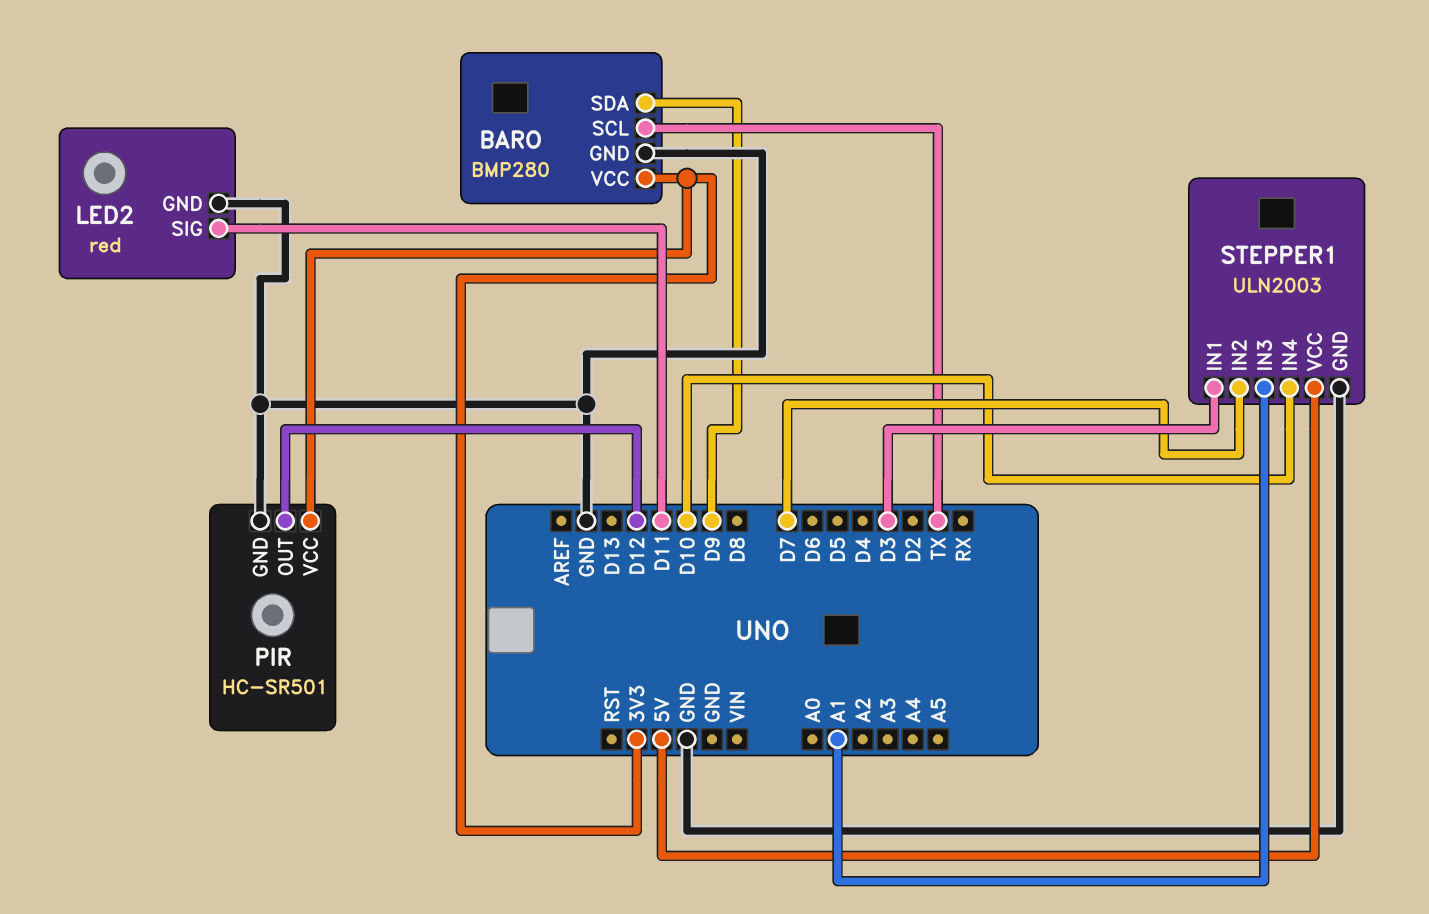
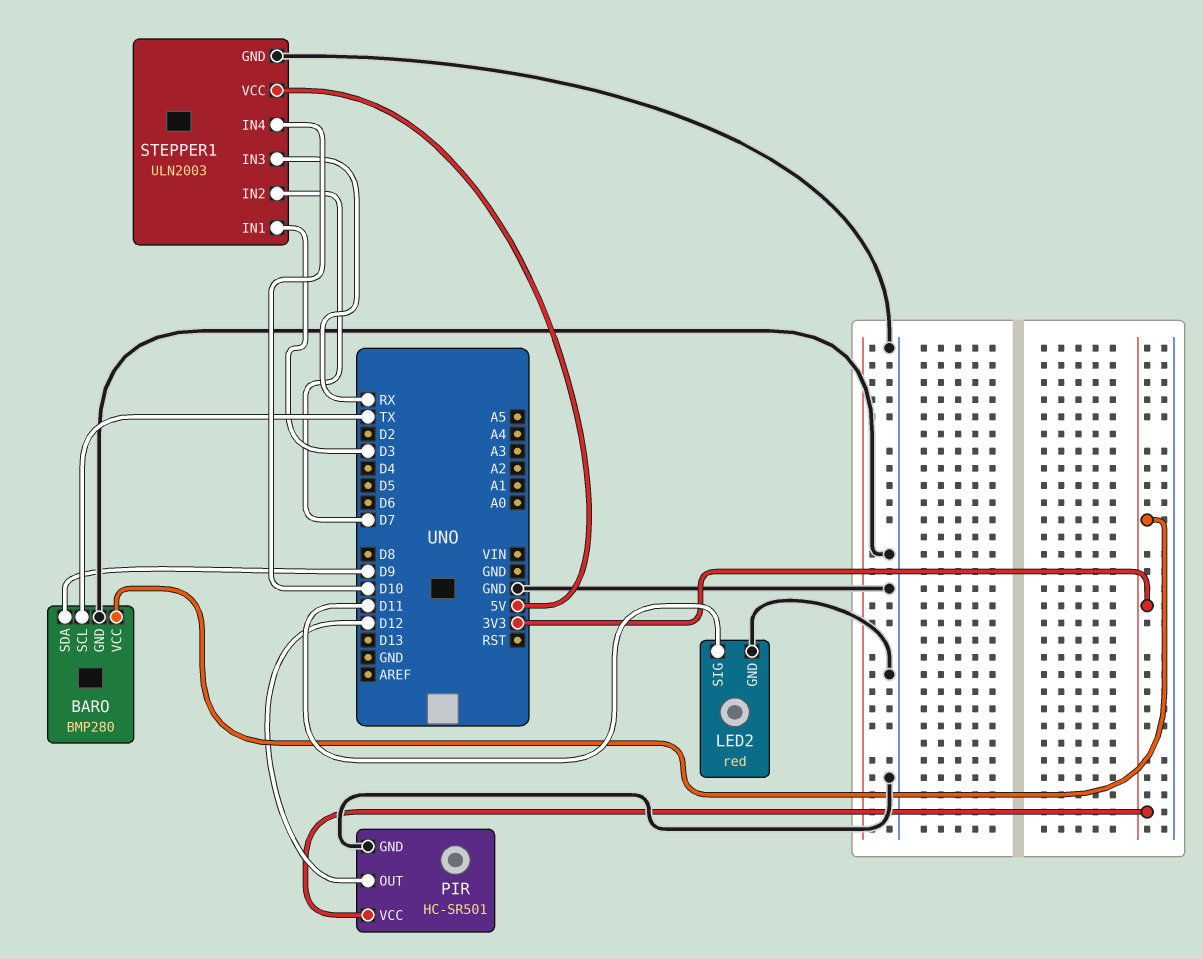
STEPPER1 pin IN3: A1 -> RX

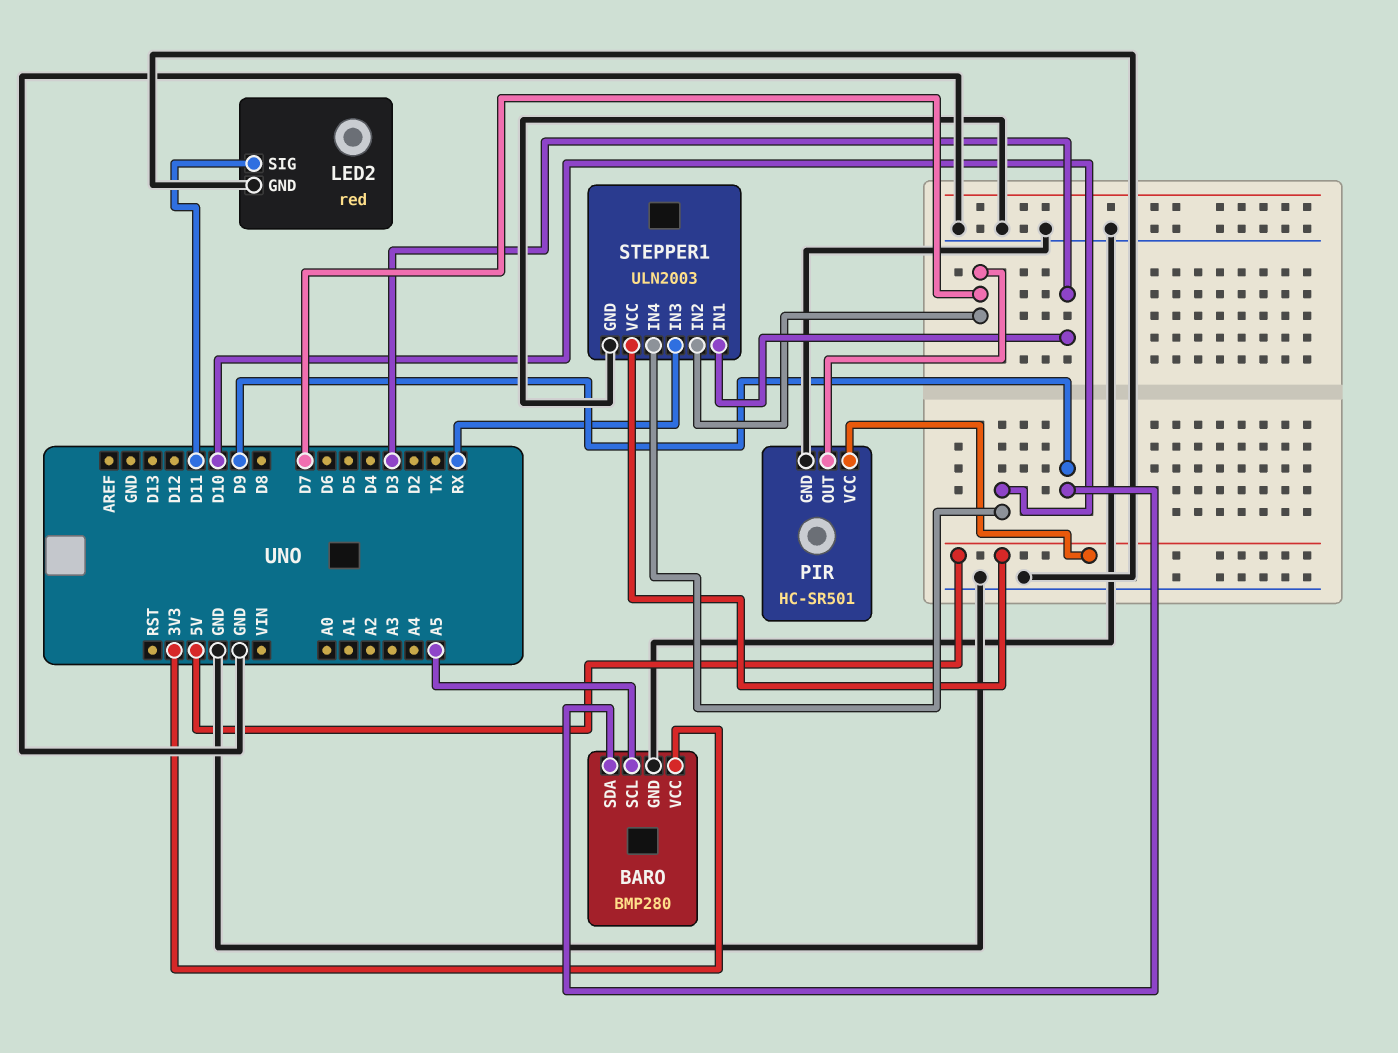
BARO pin SCL: TX -> A5
PIR pin OUT: D12 -> D7
PIR pin VCC: 3V3 -> 5V

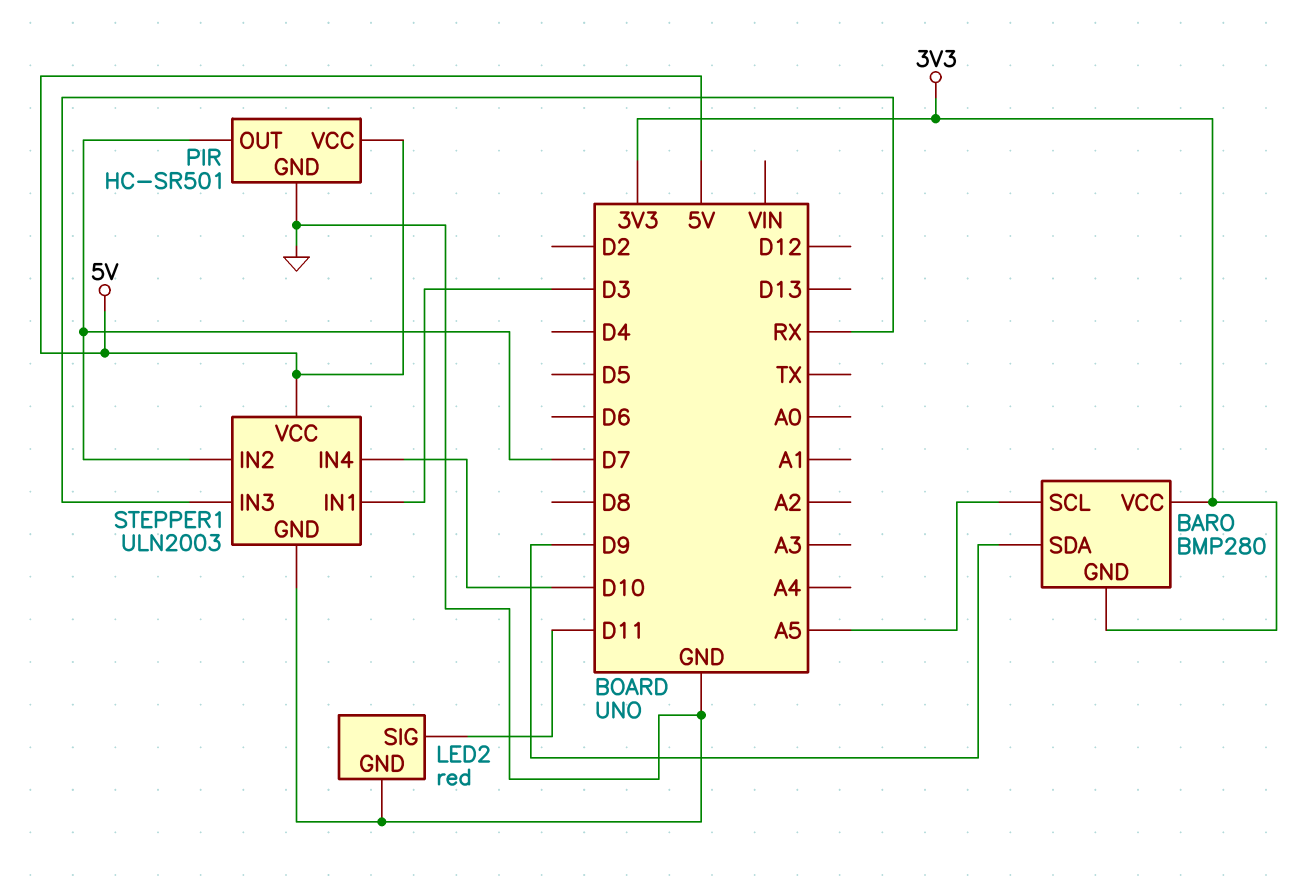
BARO pin GND: GND -> 3V3

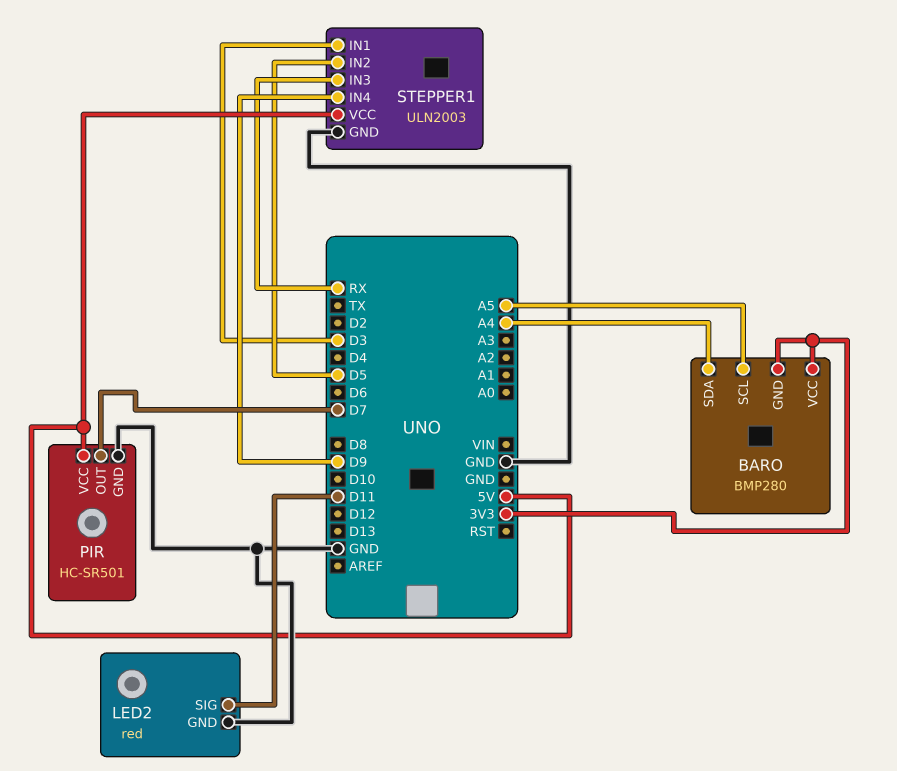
BARO pin SDA: D9 -> A4
STEPPER1 pin IN2: D7 -> D5
STEPPER1 pin IN4: D10 -> D9

